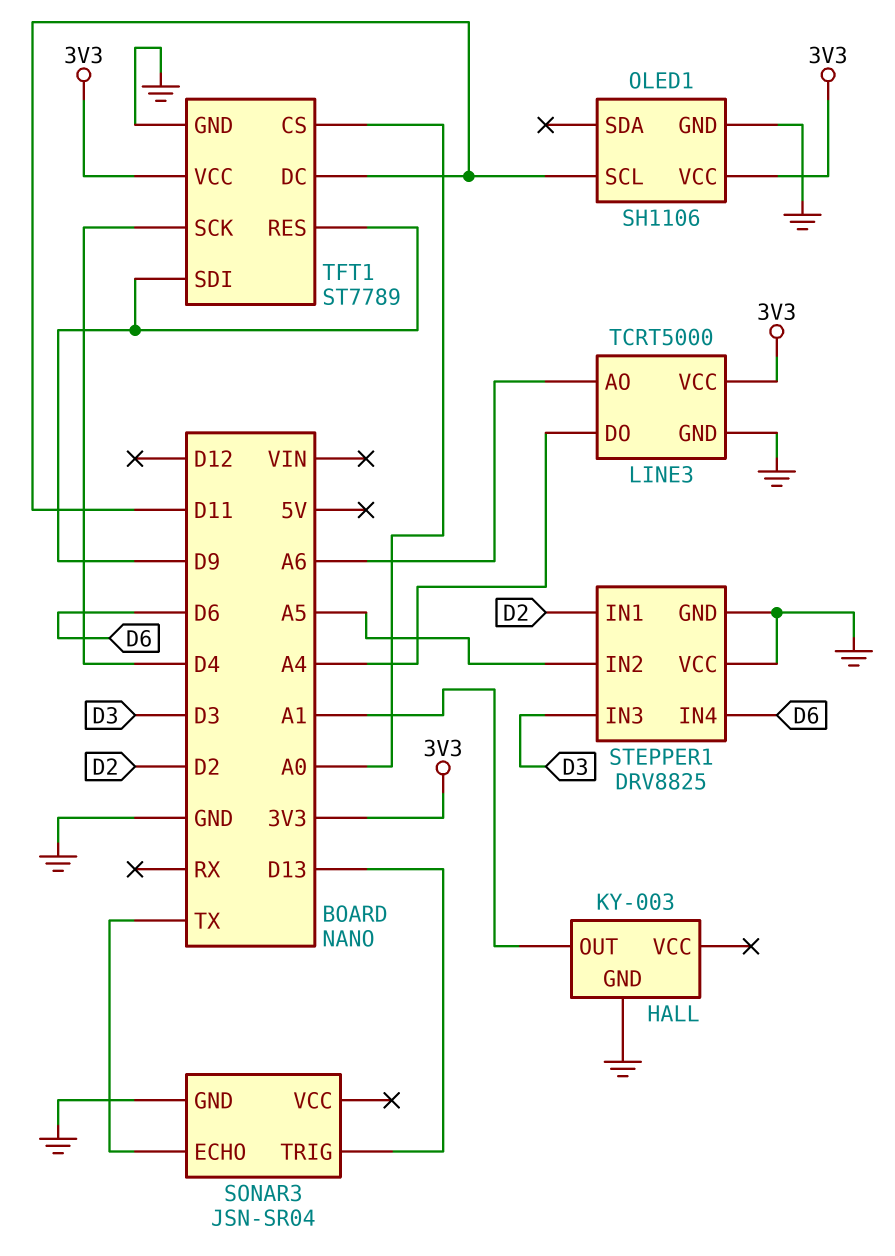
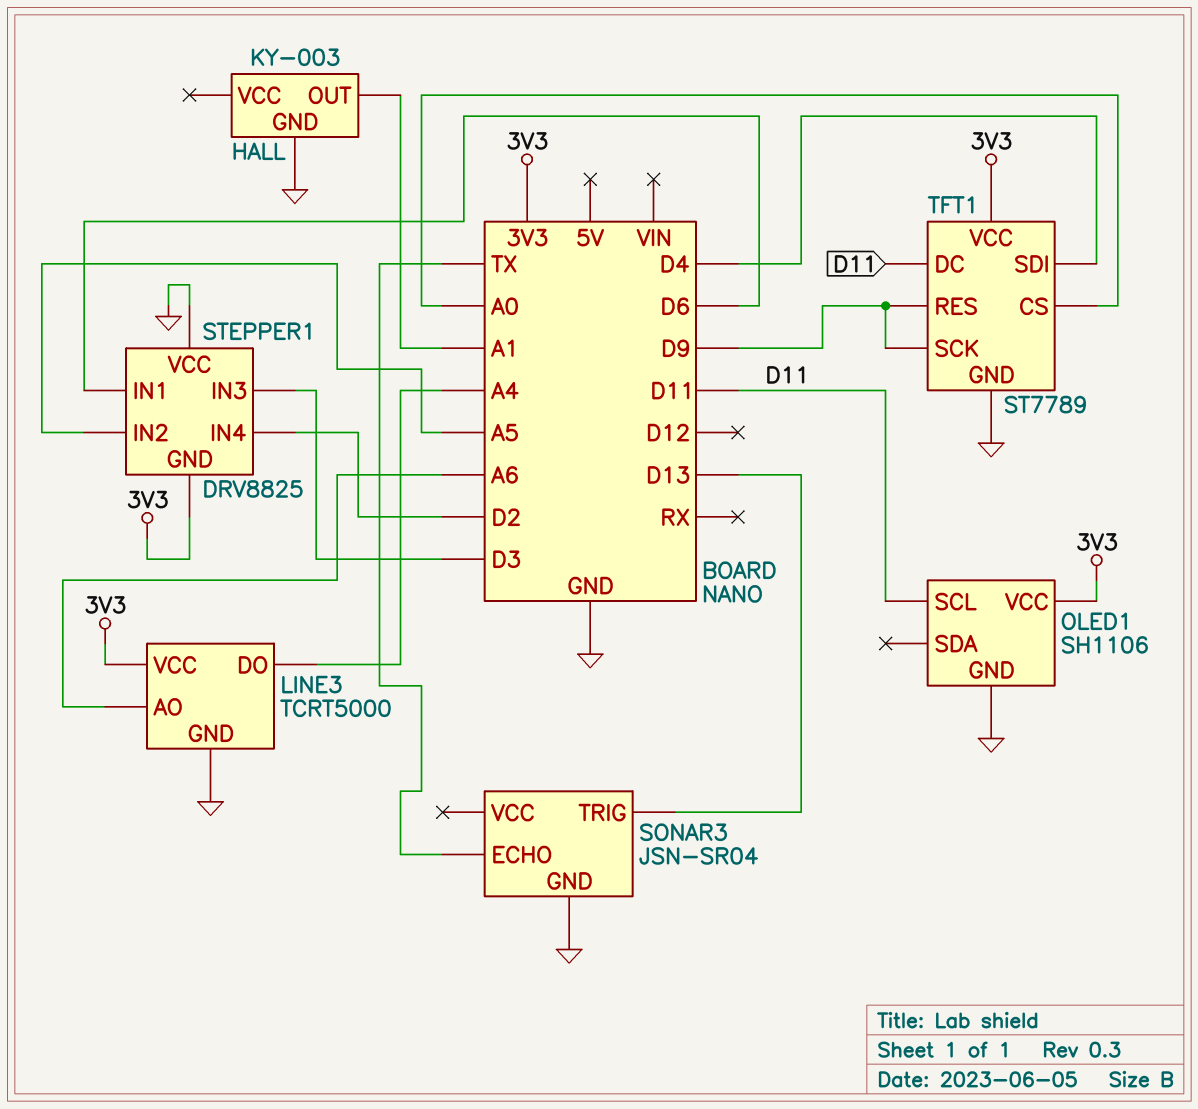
STEPPER1 pin GND: GND -> 3V3
STEPPER1 pin IN1: D2 -> D6
STEPPER1 pin IN4: D6 -> D2
TFT1 pin SCK: D4 -> D9
TFT1 pin SDI: D9 -> D4

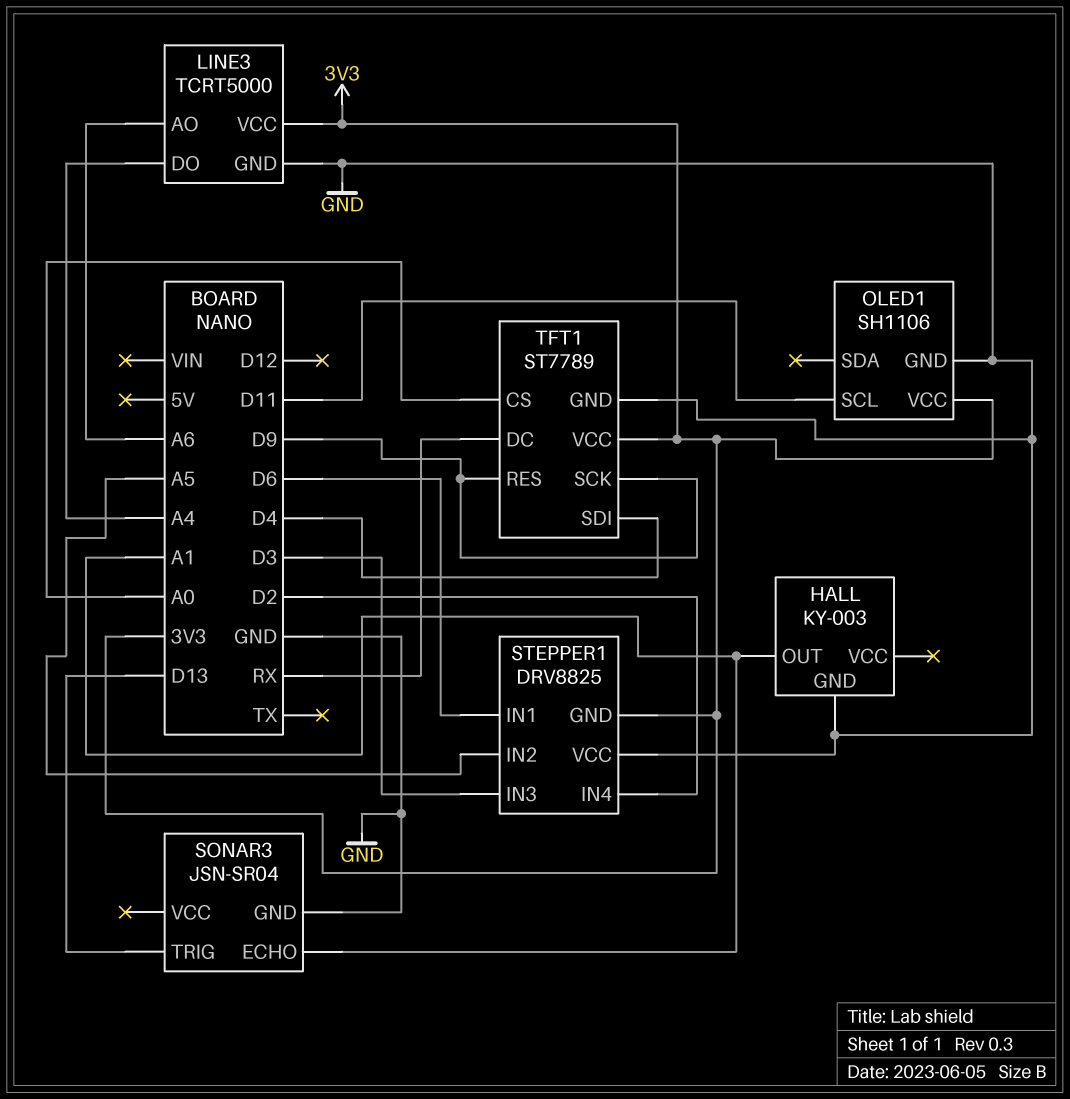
SONAR3 pin ECHO: TX -> A1
TFT1 pin DC: D11 -> RX

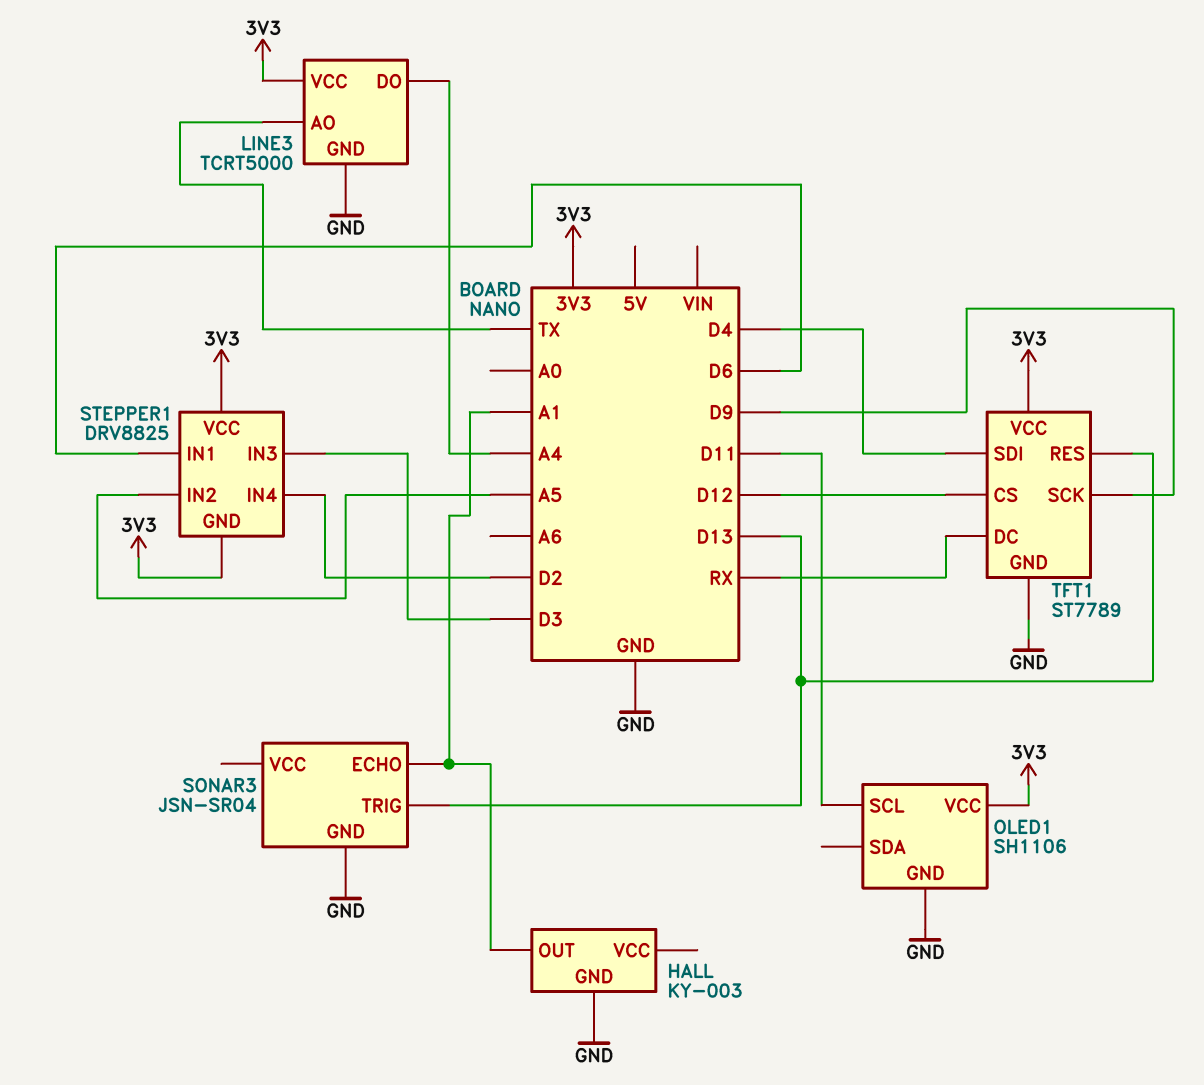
LINE3 pin AO: A6 -> TX
STEPPER1 pin VCC: GND -> 3V3
TFT1 pin CS: A0 -> D12
TFT1 pin RES: D9 -> D13

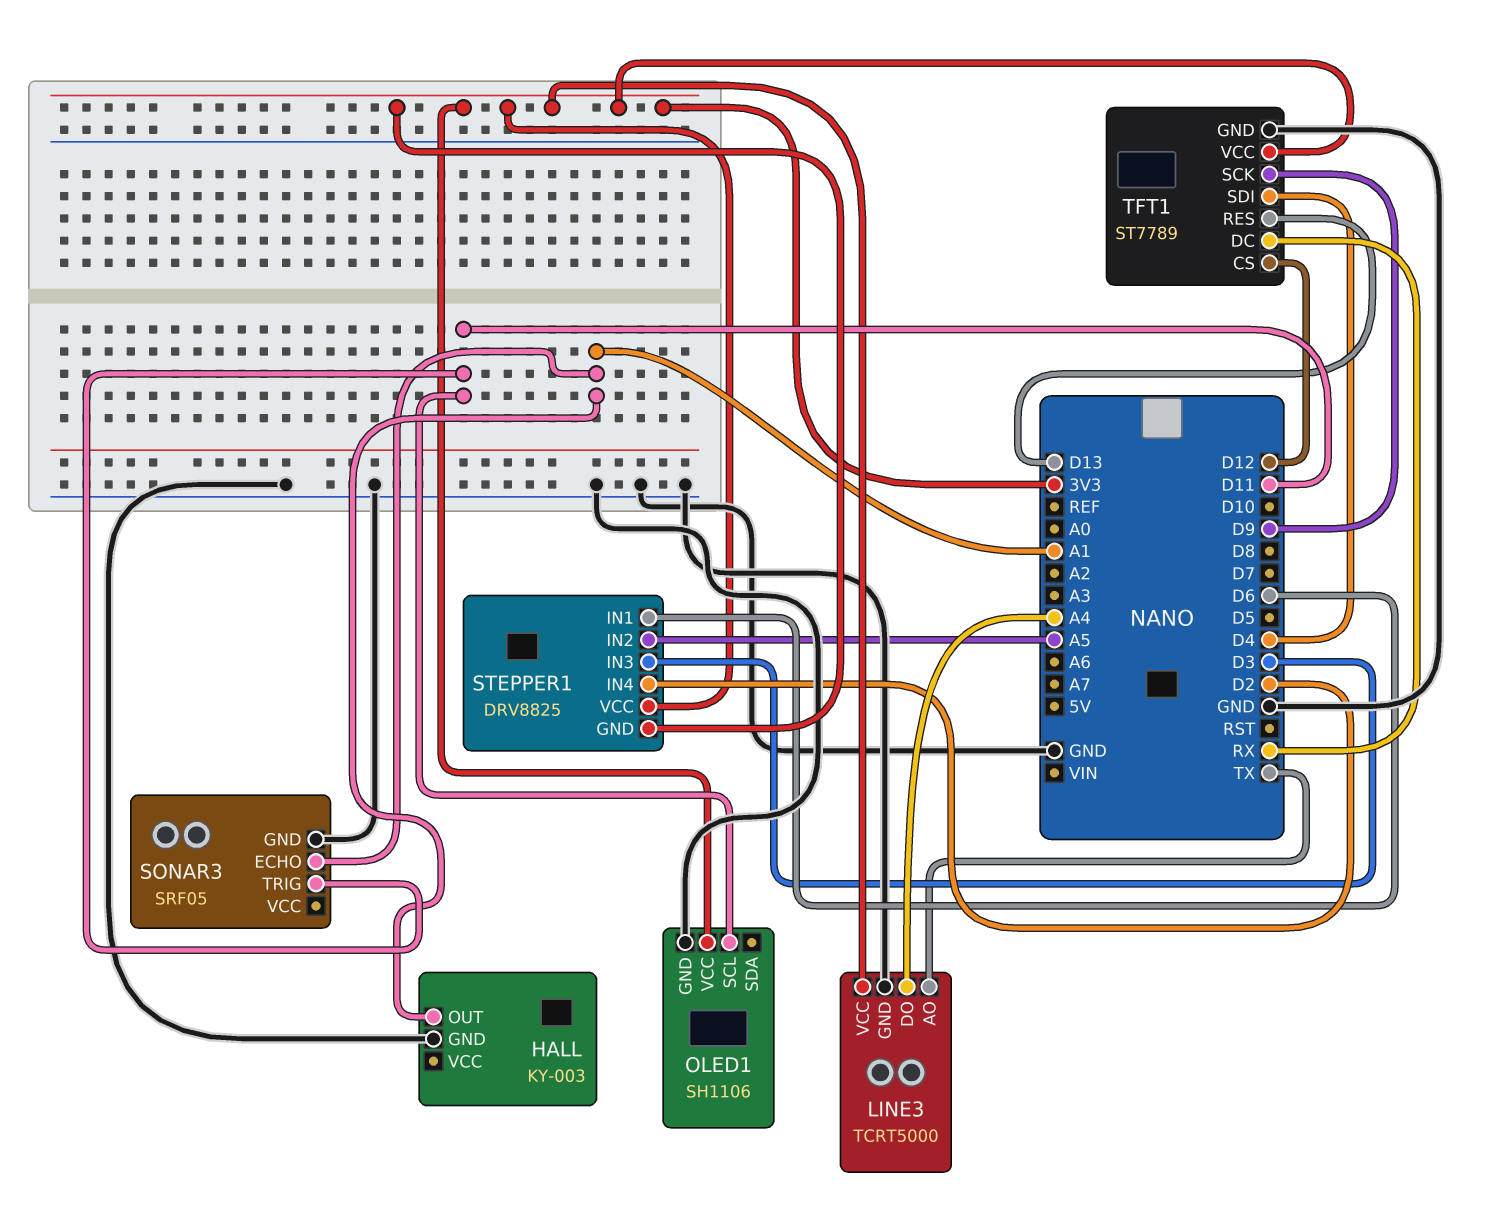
SONAR3: JSN-SR04 -> SRF05
SONAR3 pin TRIG: D13 -> D11

